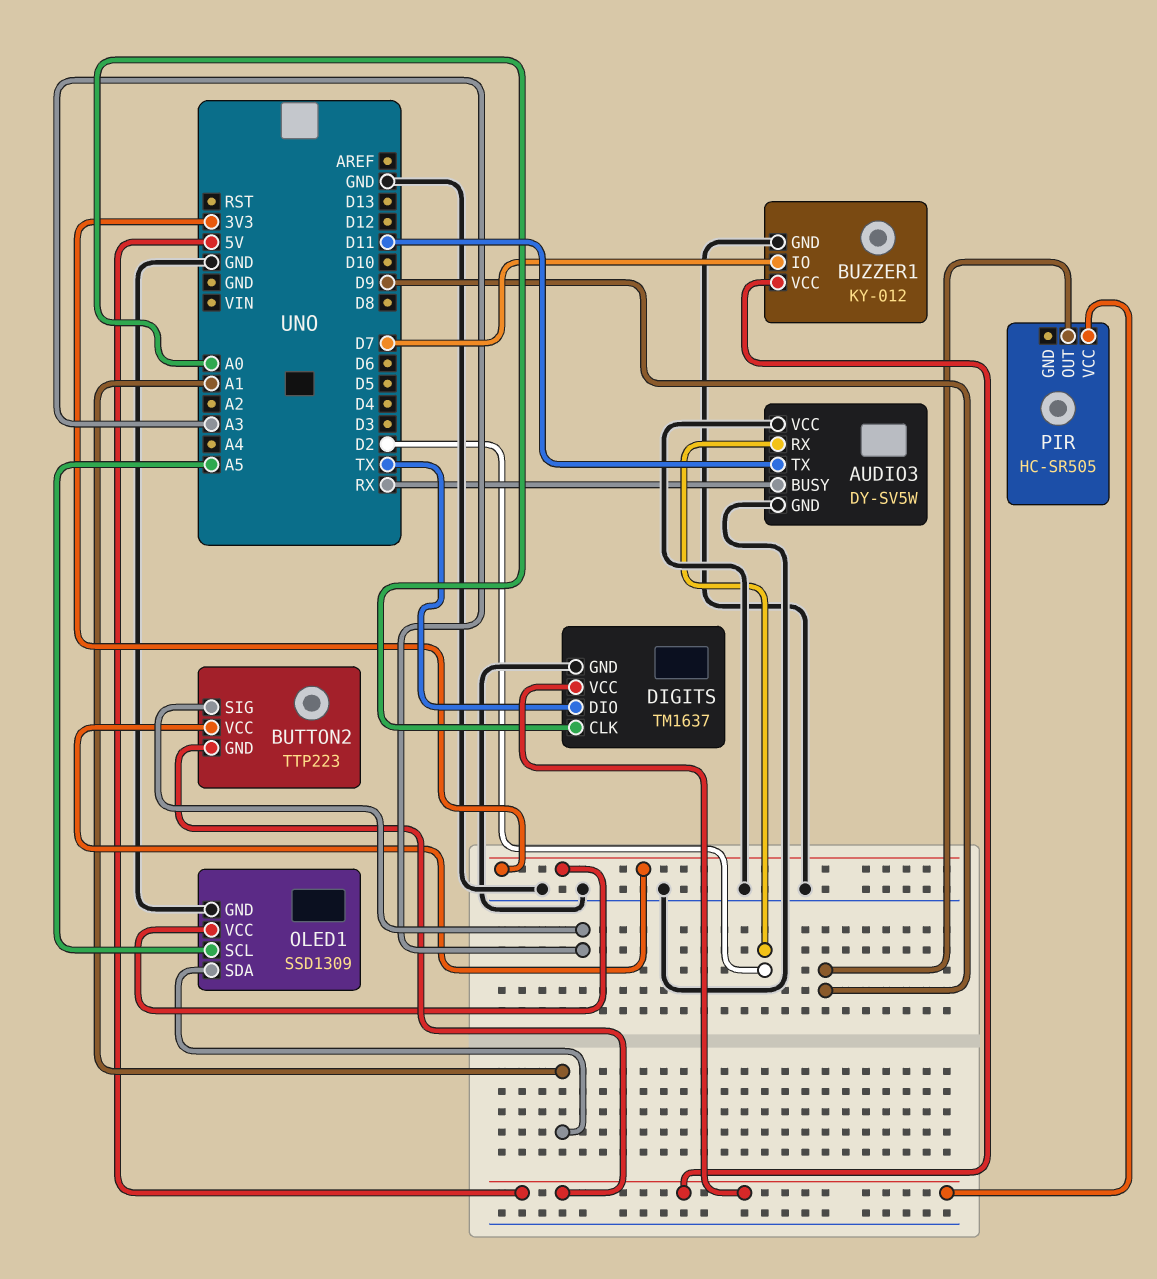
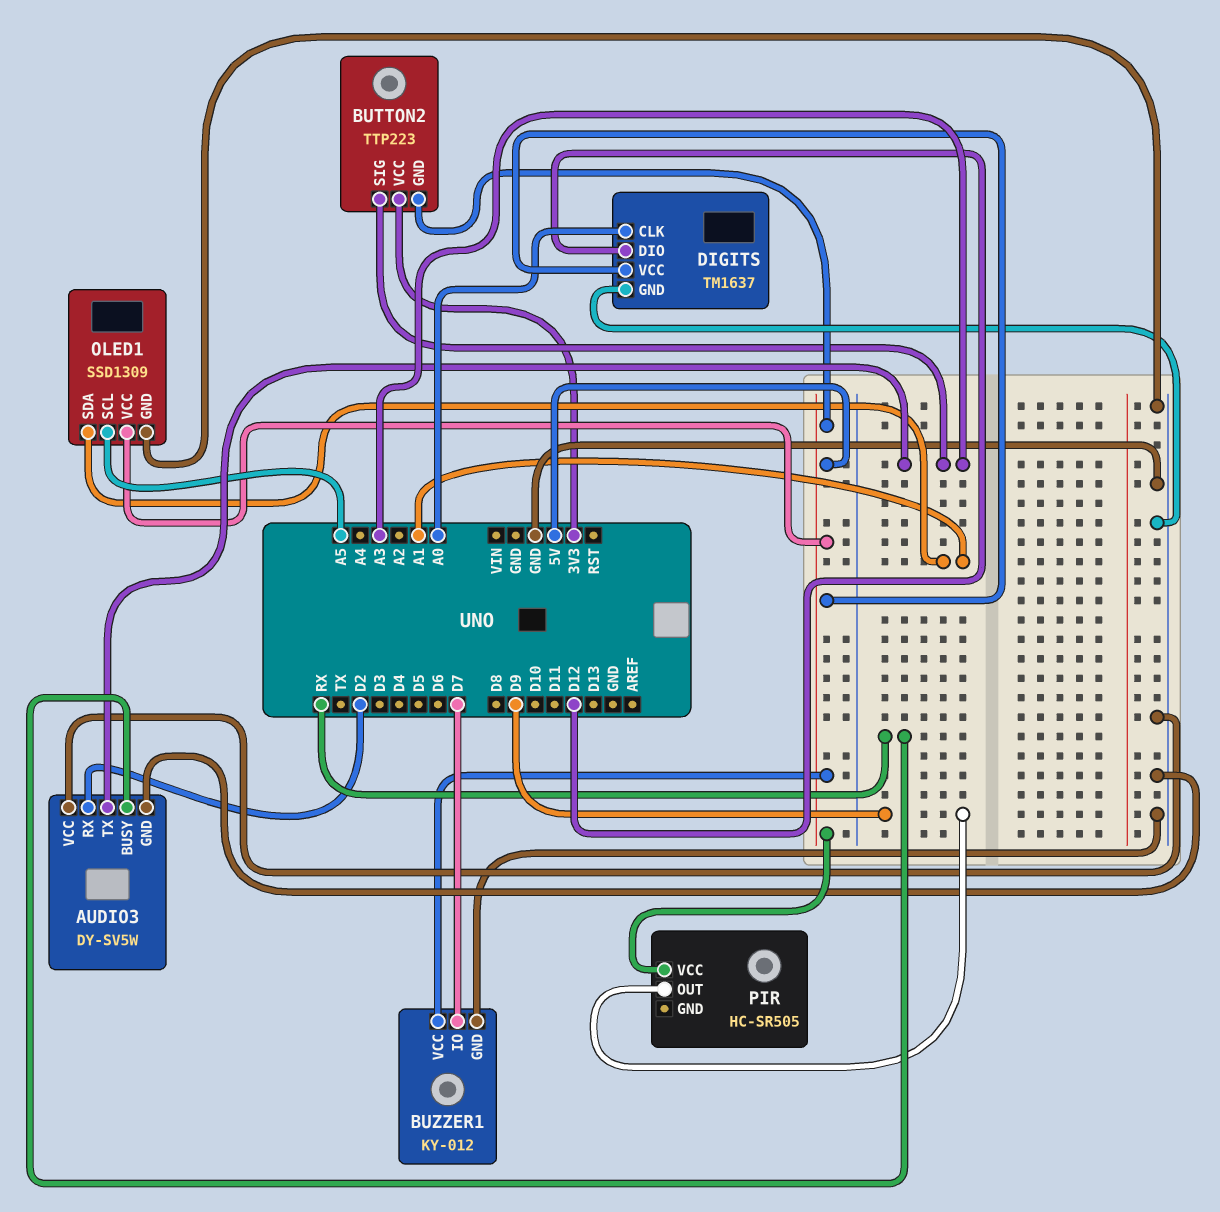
AUDIO3 pin TX: D11 -> A3
DIGITS pin DIO: TX -> D12
OLED1 pin VCC: 3V3 -> 5V

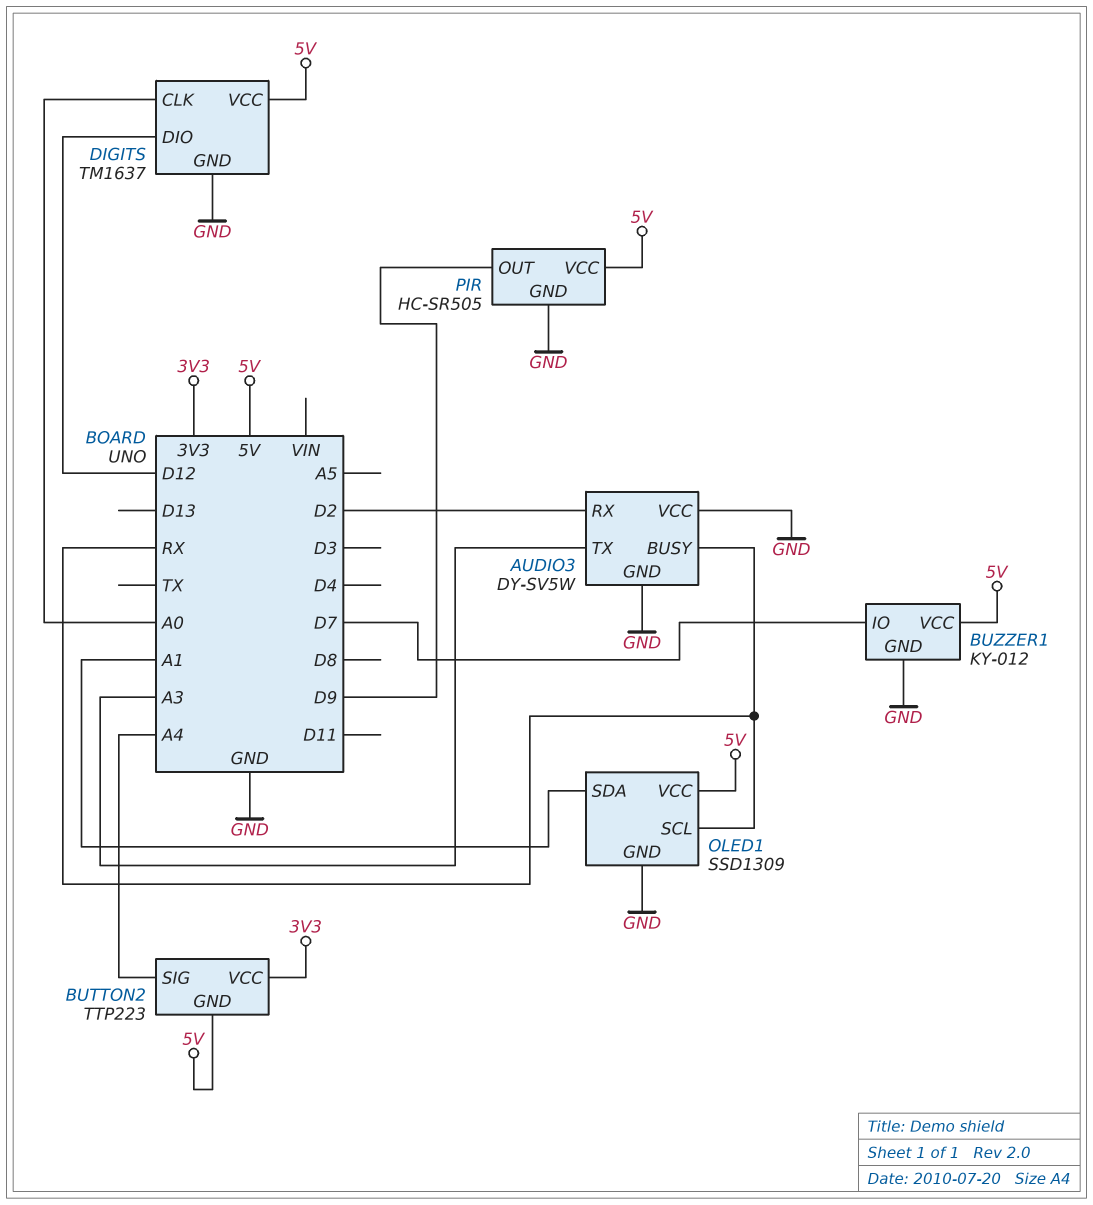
BUTTON2 pin SIG: A3 -> A4
OLED1 pin SCL: A5 -> RX
PIR pin GND: none -> GND

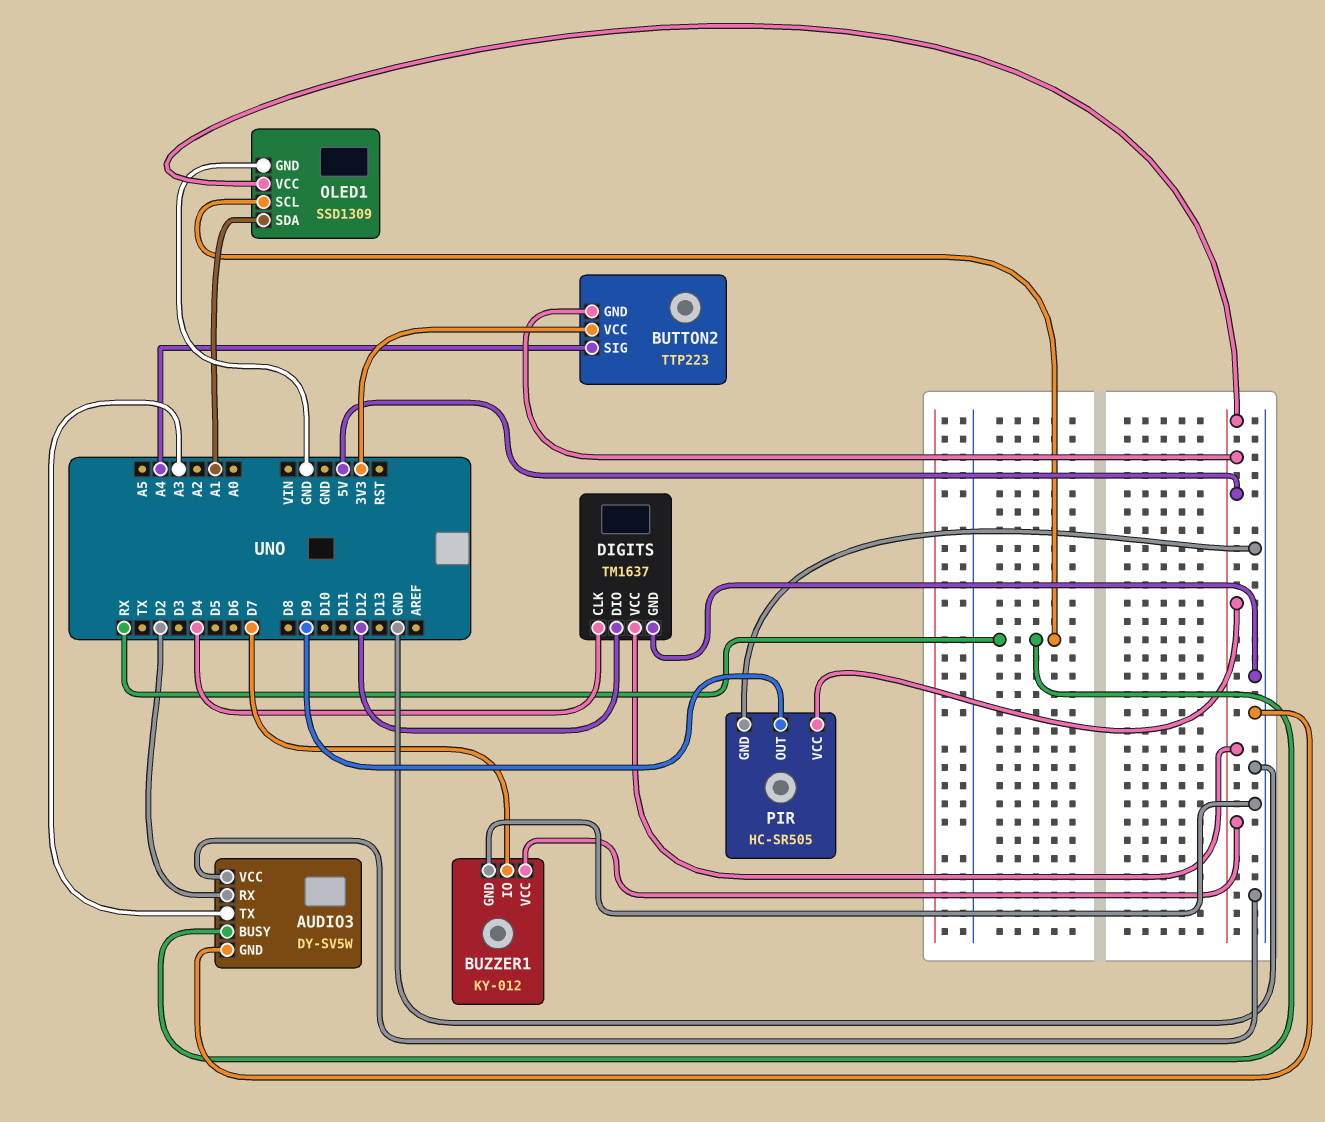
DIGITS pin CLK: A0 -> D4

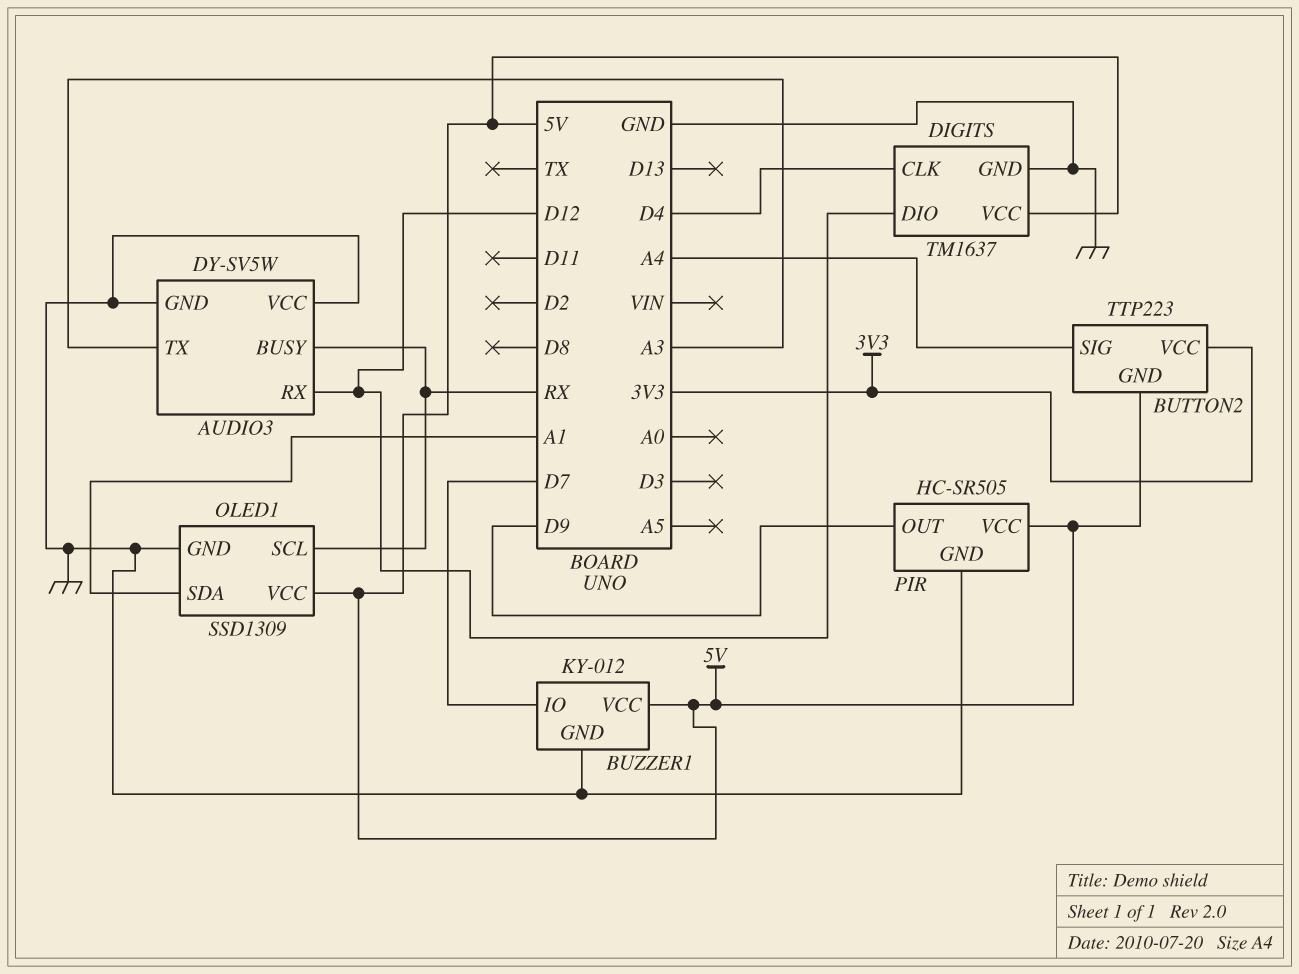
AUDIO3 pin RX: D2 -> D12

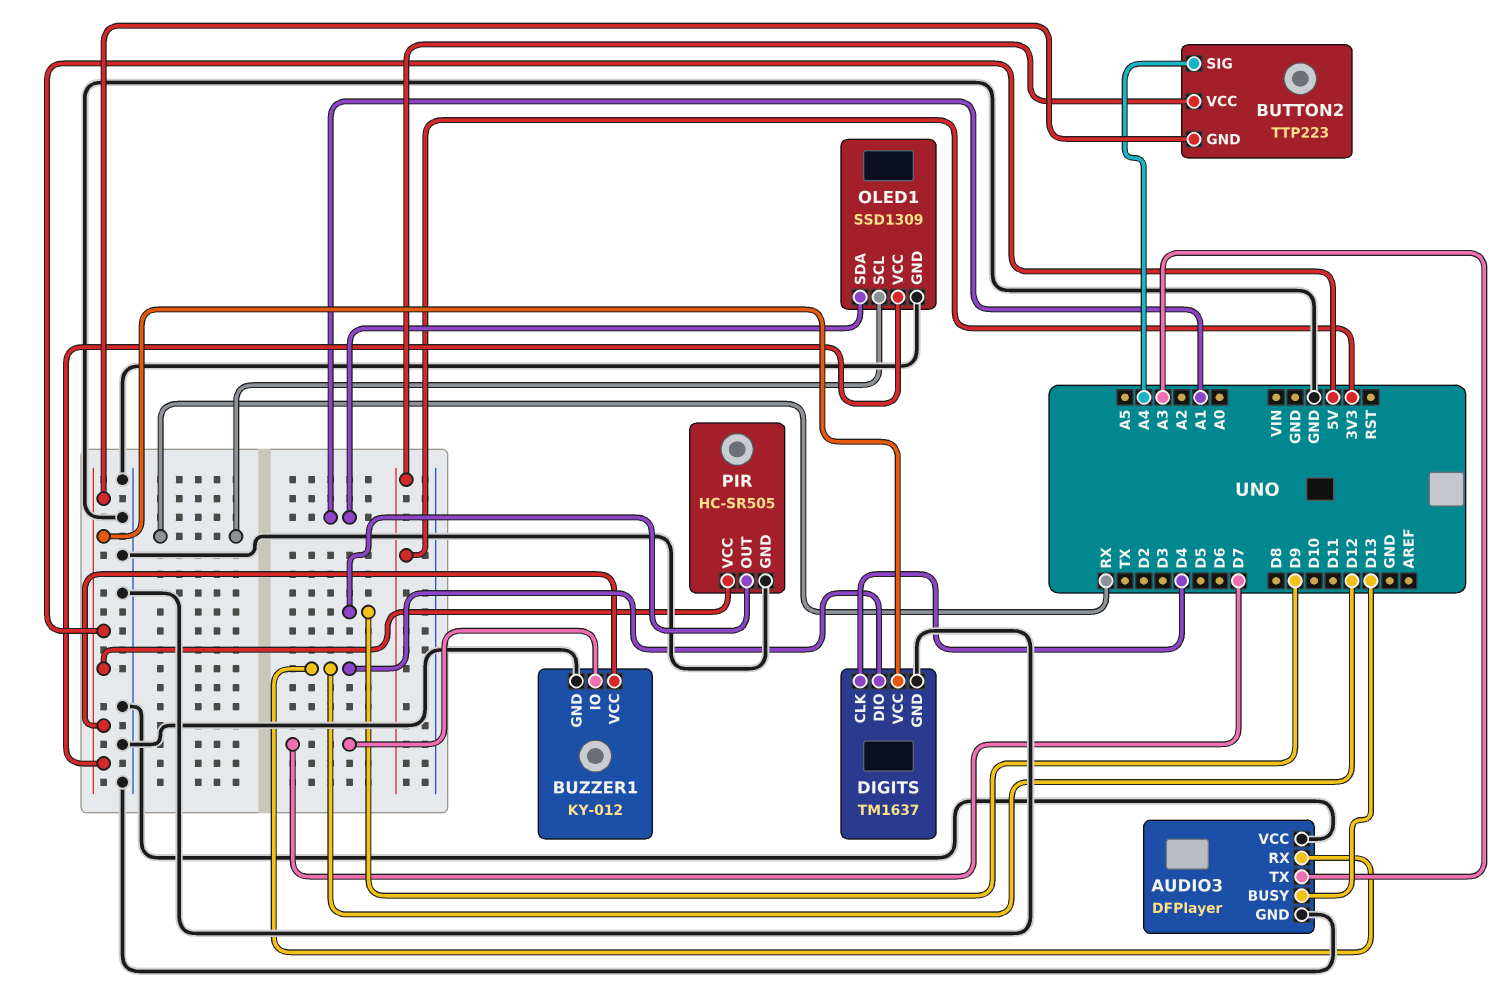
AUDIO3: DY-SV5W -> DFPlayer
AUDIO3 pin BUSY: RX -> D13

